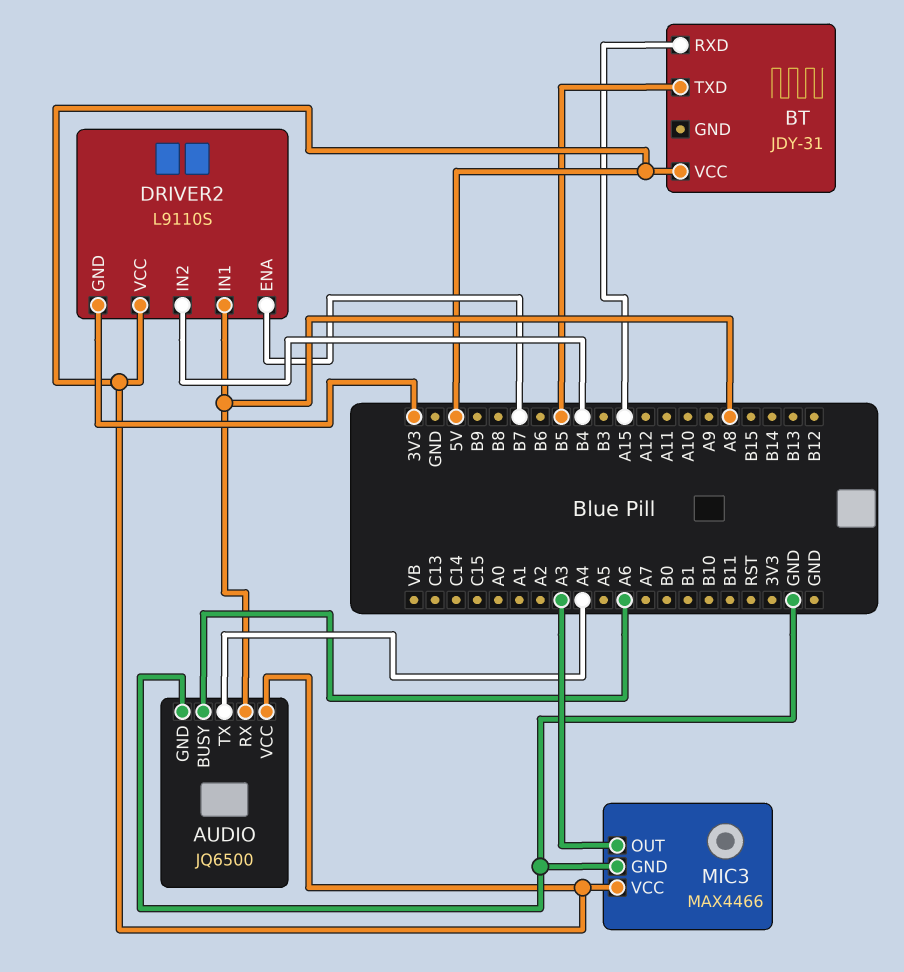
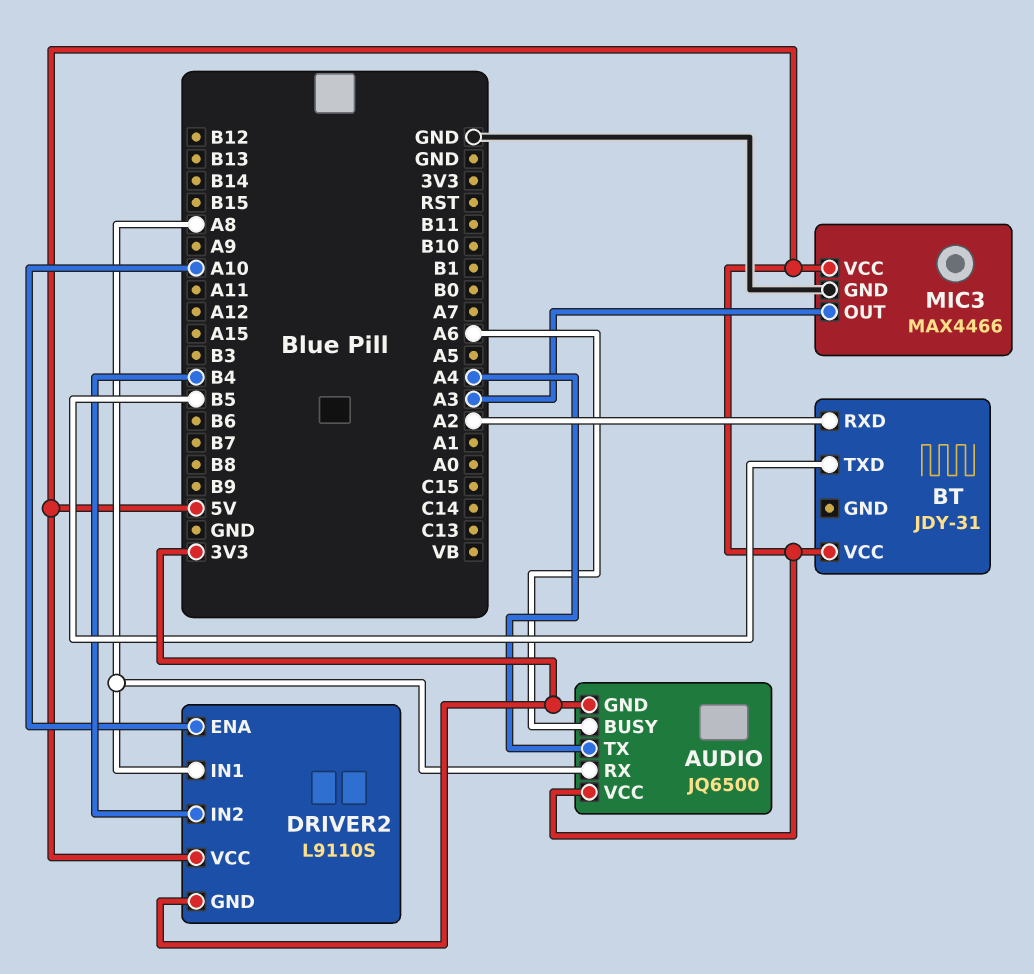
AUDIO pin GND: GND -> 3V3
BT pin RXD: A15 -> A2
DRIVER2 pin ENA: B7 -> A10

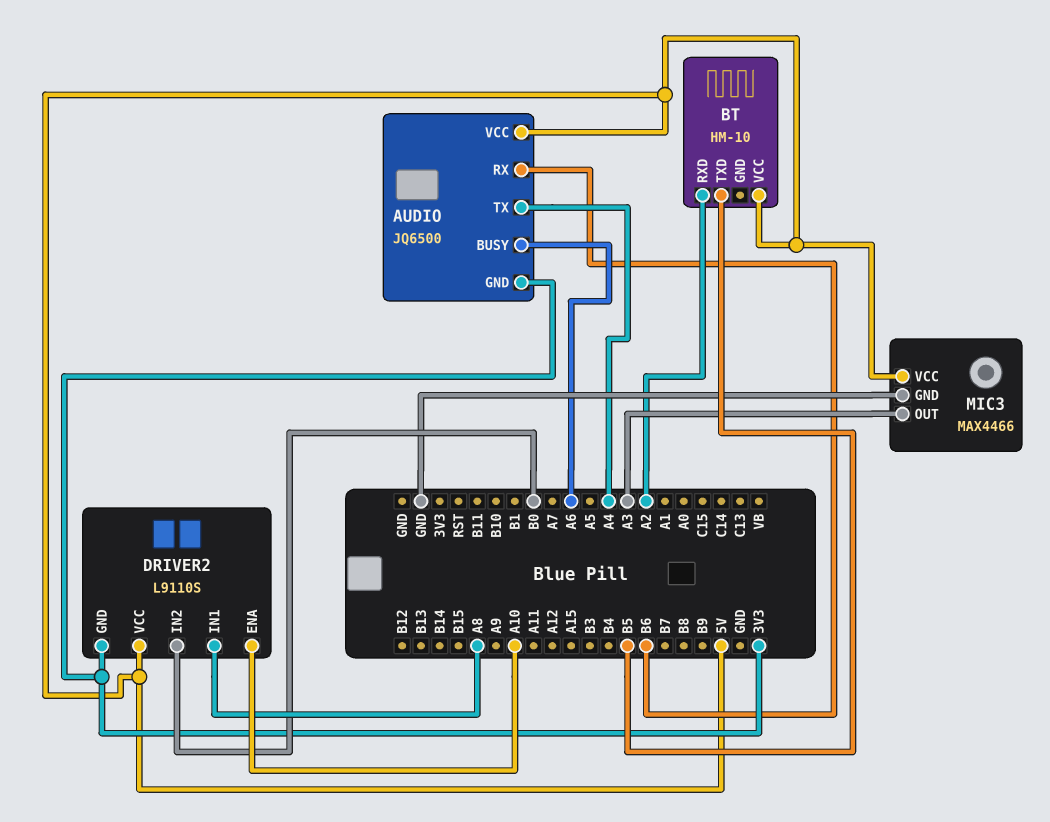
AUDIO pin RX: A8 -> B6
BT: JDY-31 -> HM-10
DRIVER2 pin IN2: B4 -> B0

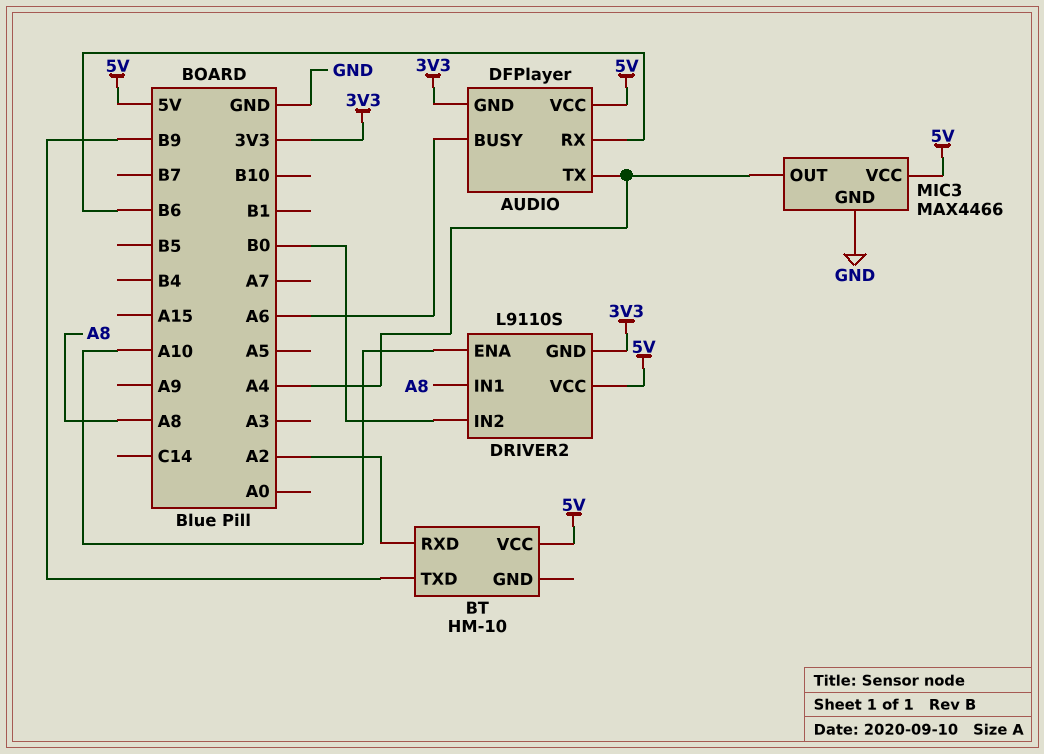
AUDIO: JQ6500 -> DFPlayer
BT pin TXD: B5 -> B9
MIC3 pin OUT: A3 -> A4

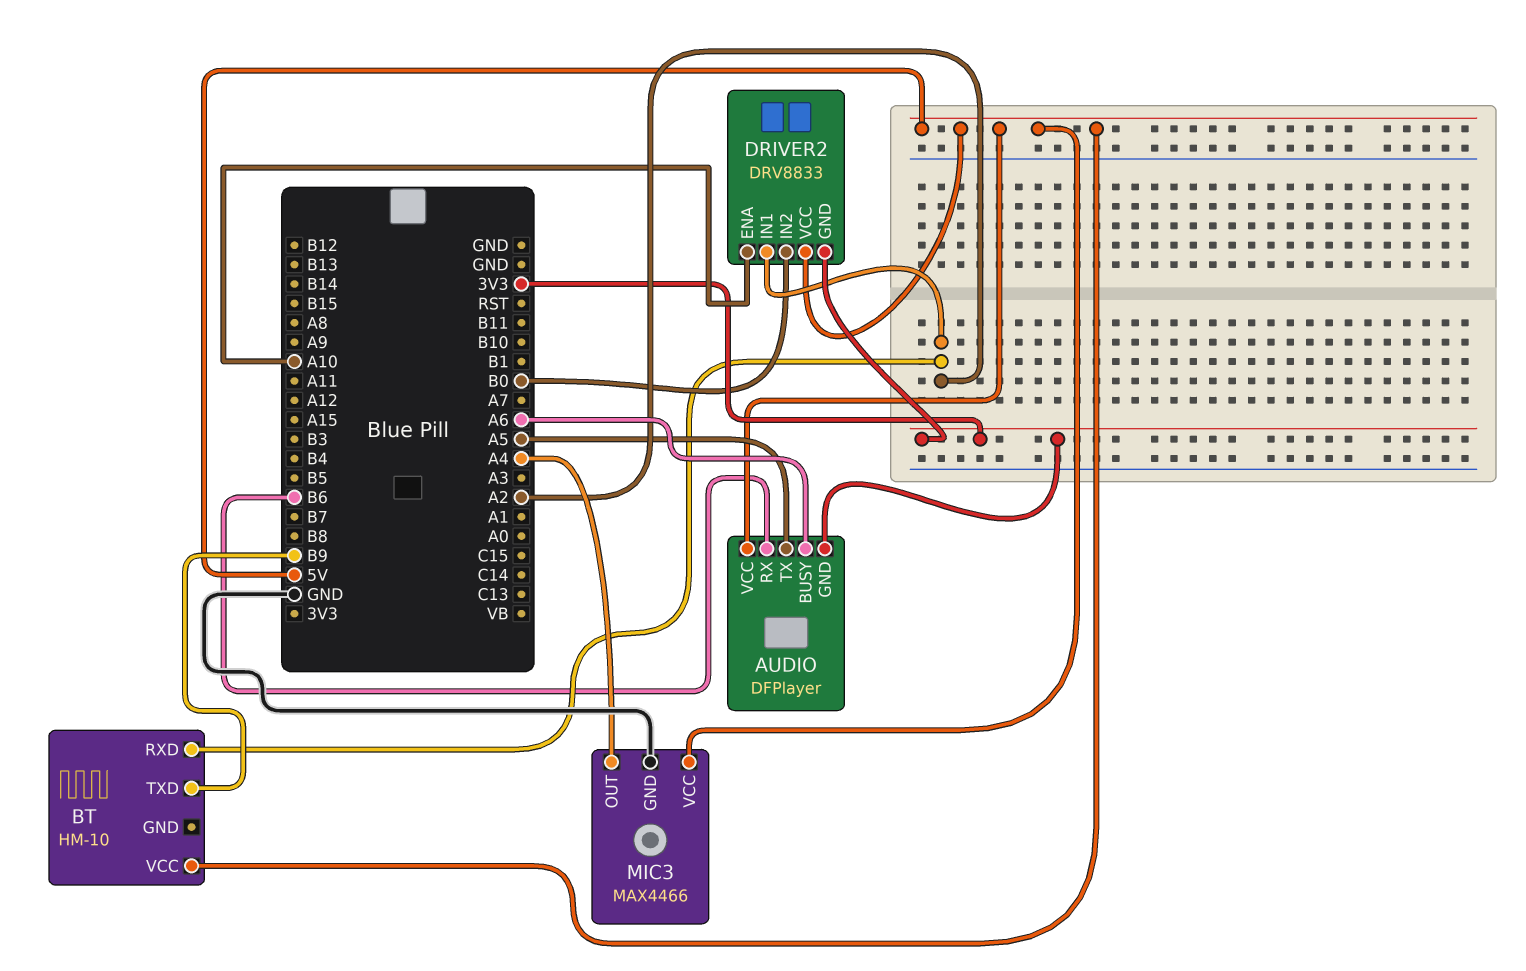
AUDIO pin TX: A4 -> A5
DRIVER2: L9110S -> DRV8833
DRIVER2 pin IN1: A8 -> A2

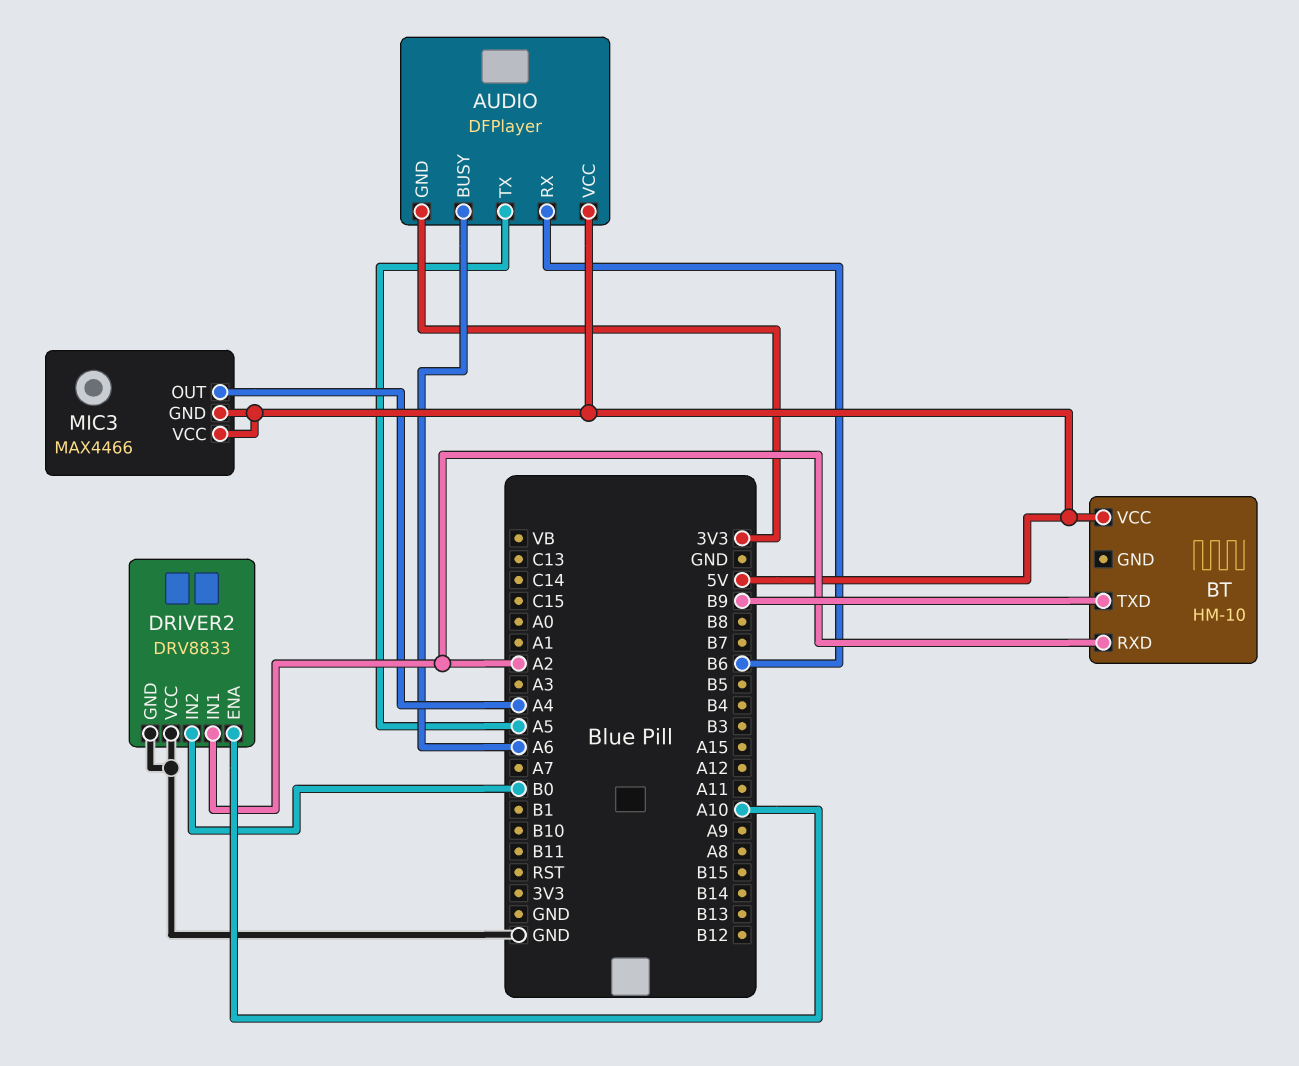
DRIVER2 pin GND: 3V3 -> GND
DRIVER2 pin VCC: 5V -> GND
MIC3 pin GND: GND -> 5V

